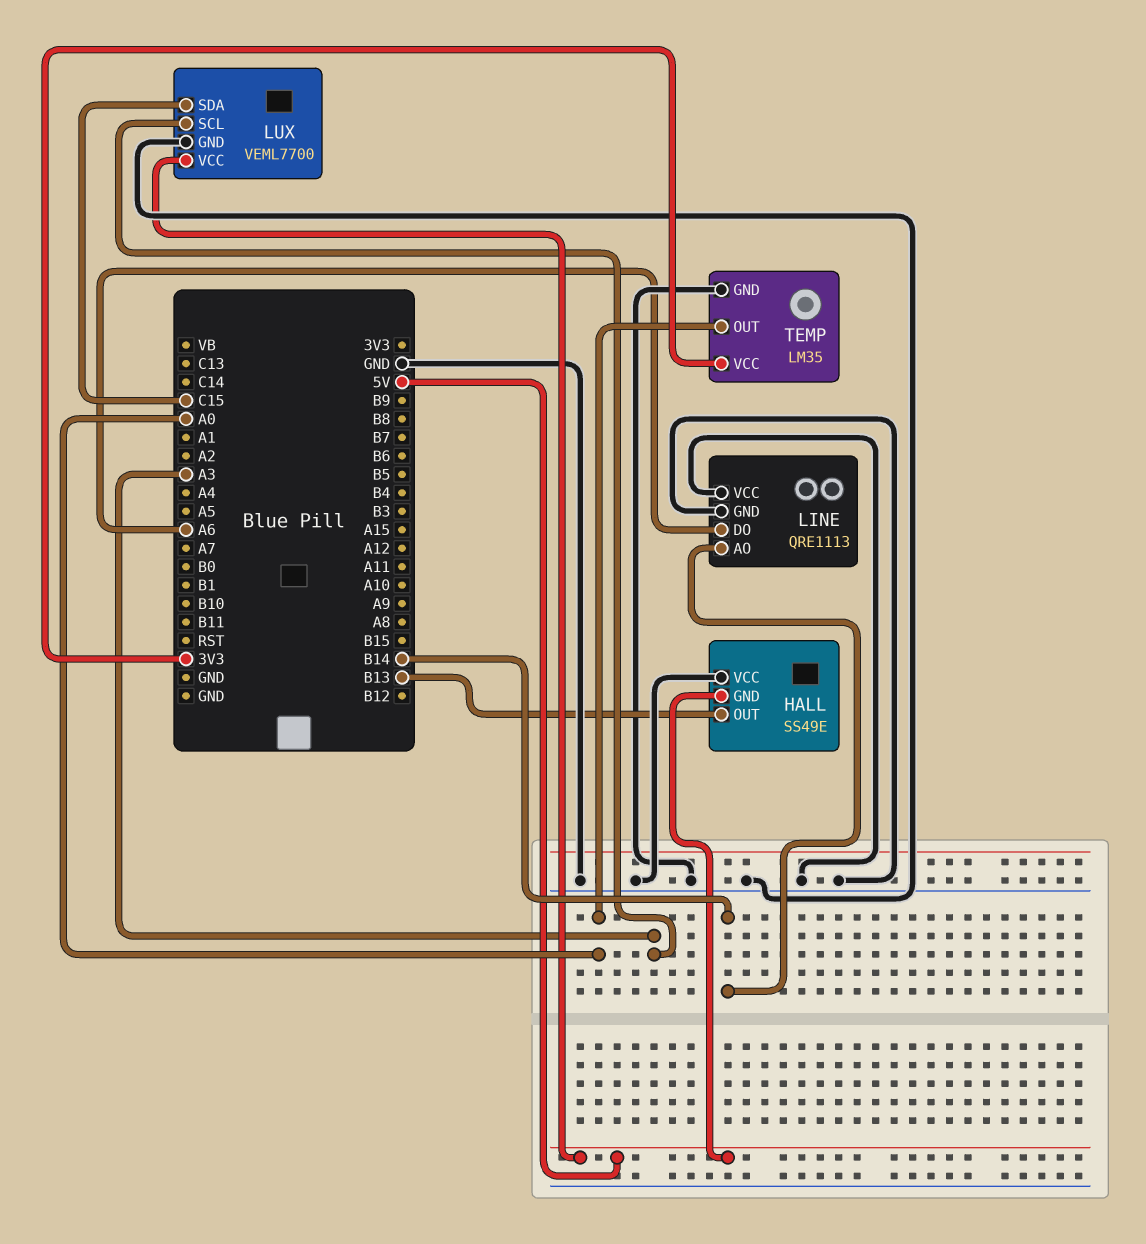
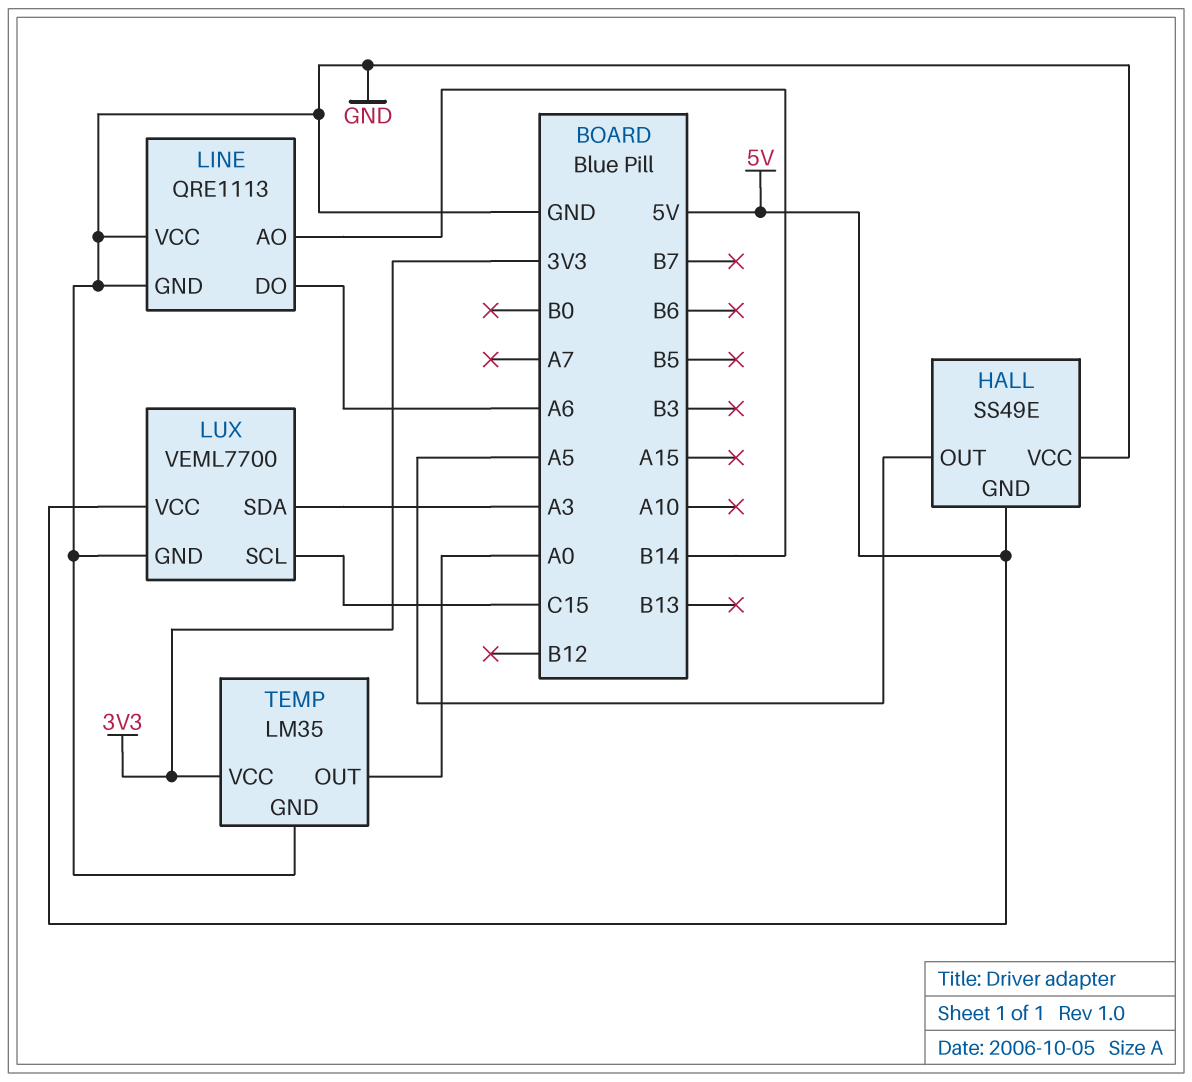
HALL pin OUT: B13 -> A5
LUX pin SCL: A3 -> C15
LUX pin SDA: C15 -> A3

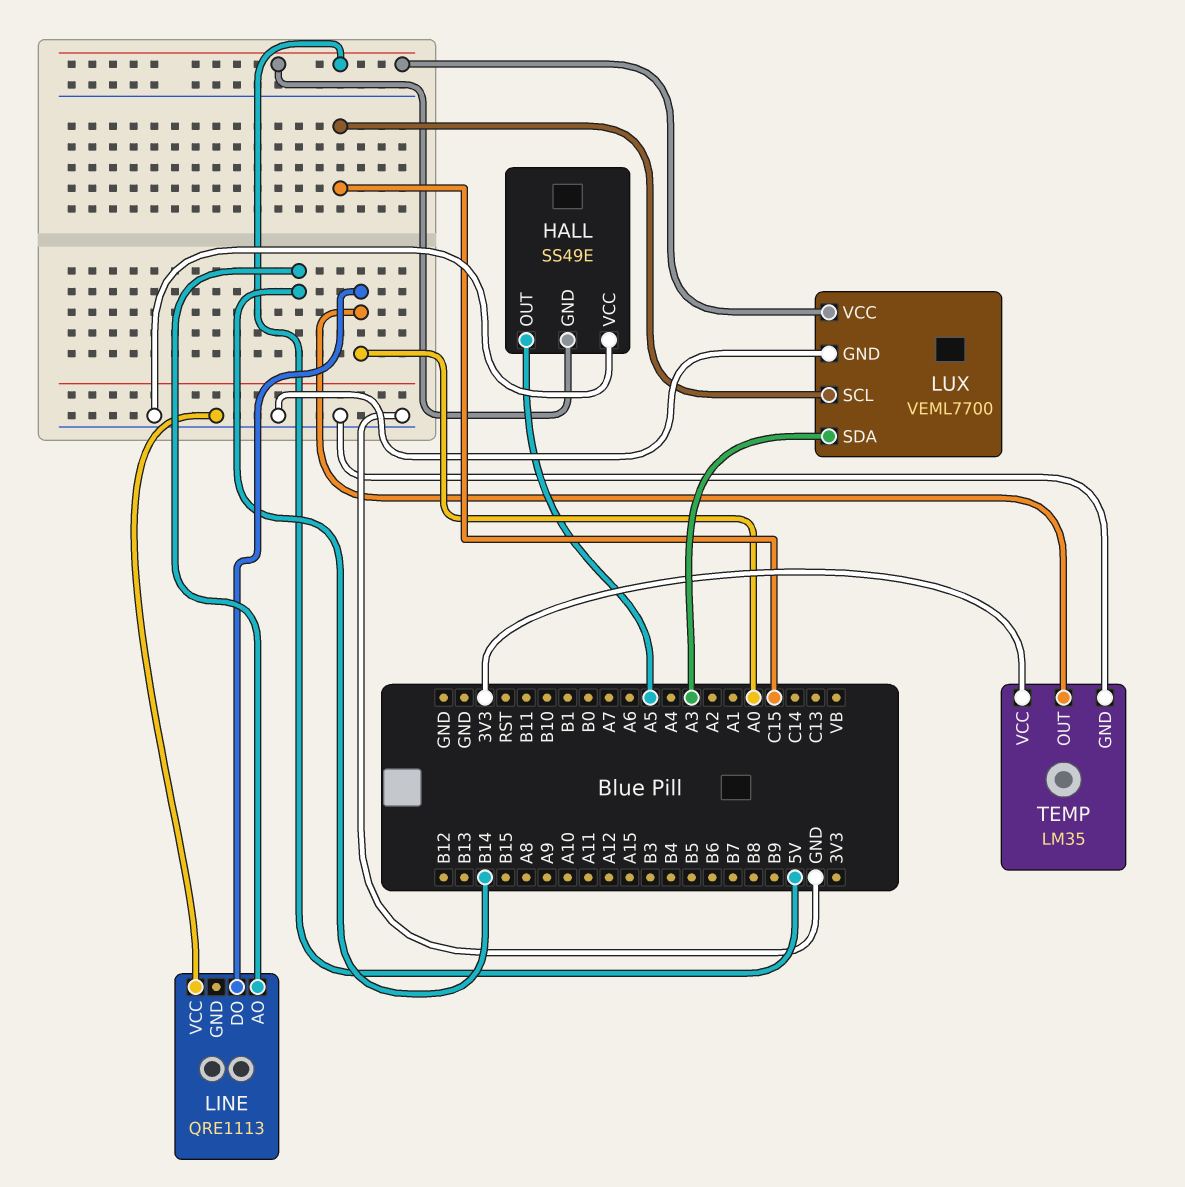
LINE pin DO: A6 -> A0
LINE pin GND: GND -> none

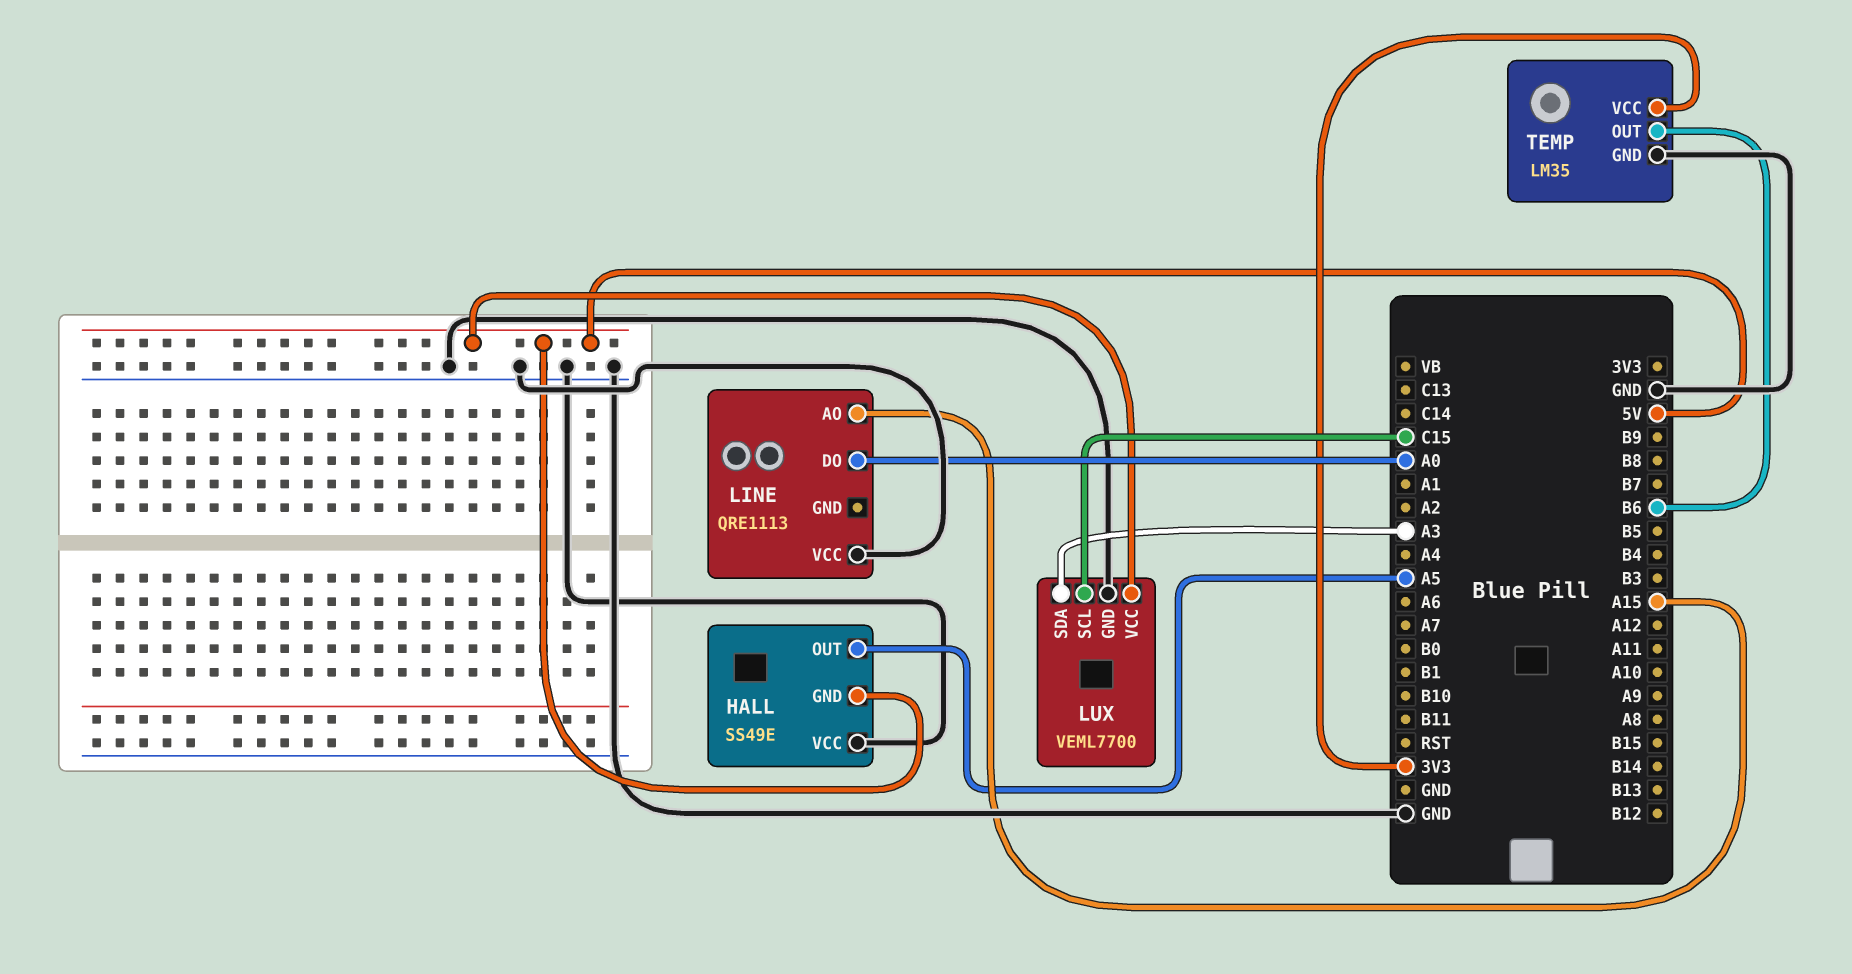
LINE pin AO: B14 -> A15
TEMP pin OUT: A0 -> B6

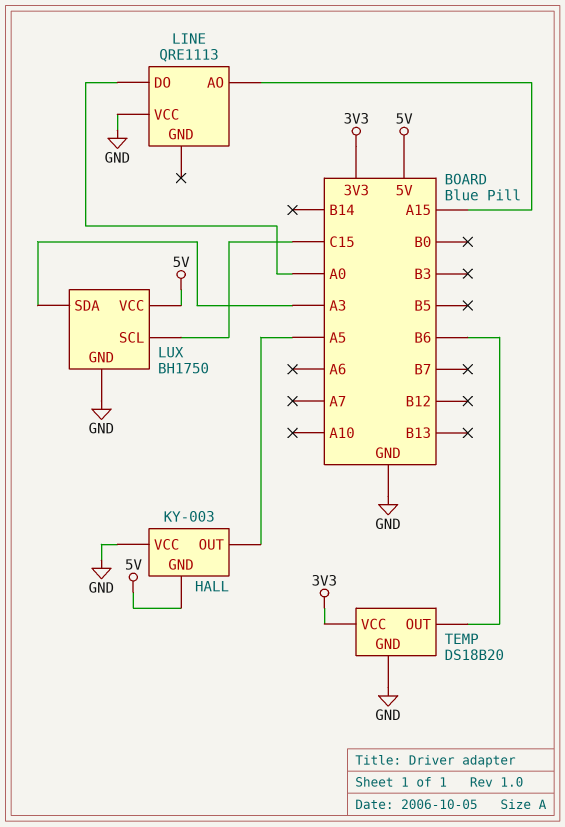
HALL: SS49E -> KY-003
LUX: VEML7700 -> BH1750
TEMP: LM35 -> DS18B20

